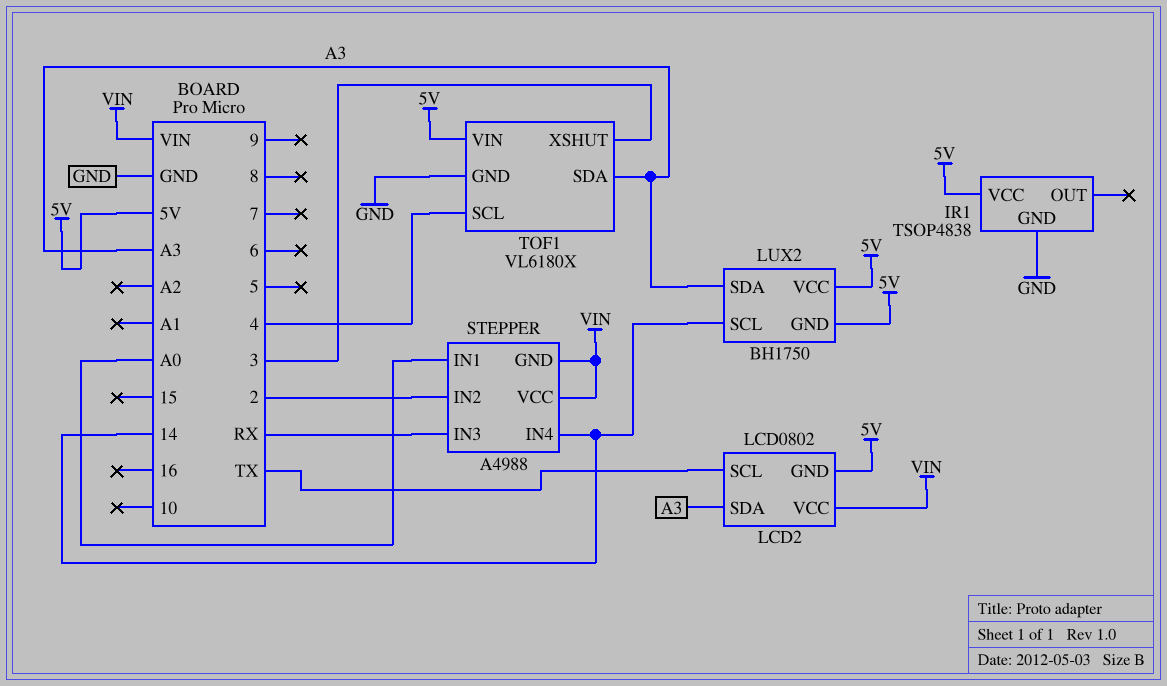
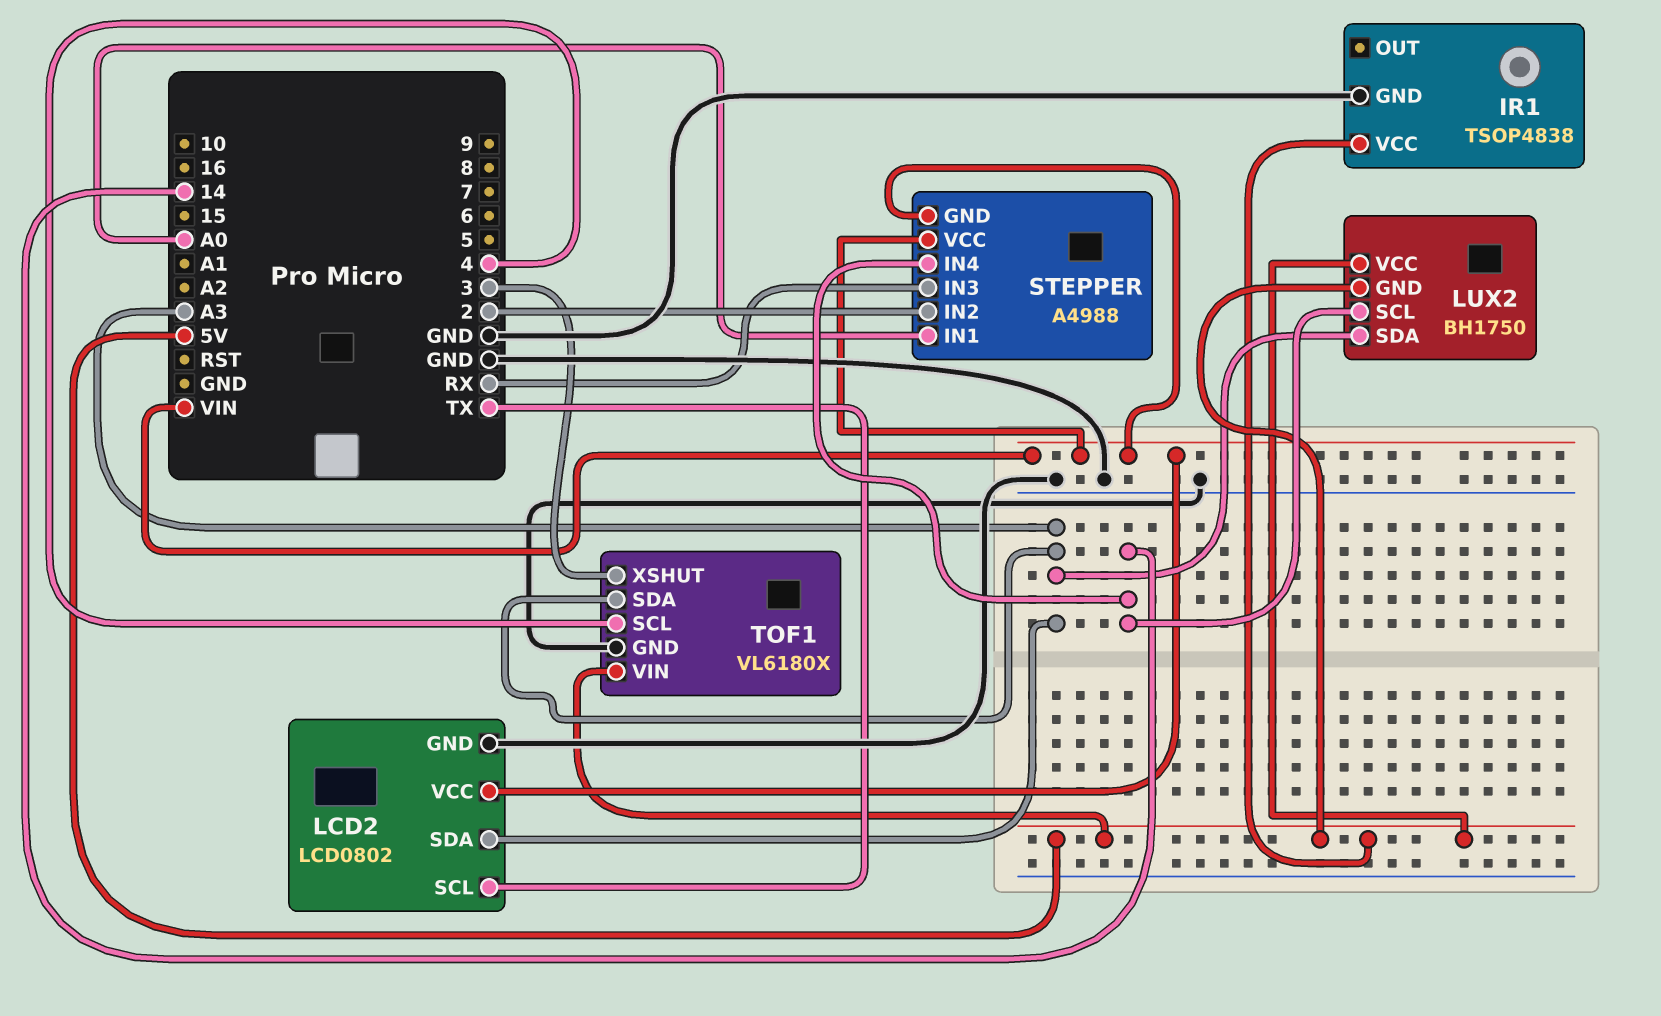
LCD2 pin GND: 5V -> GND

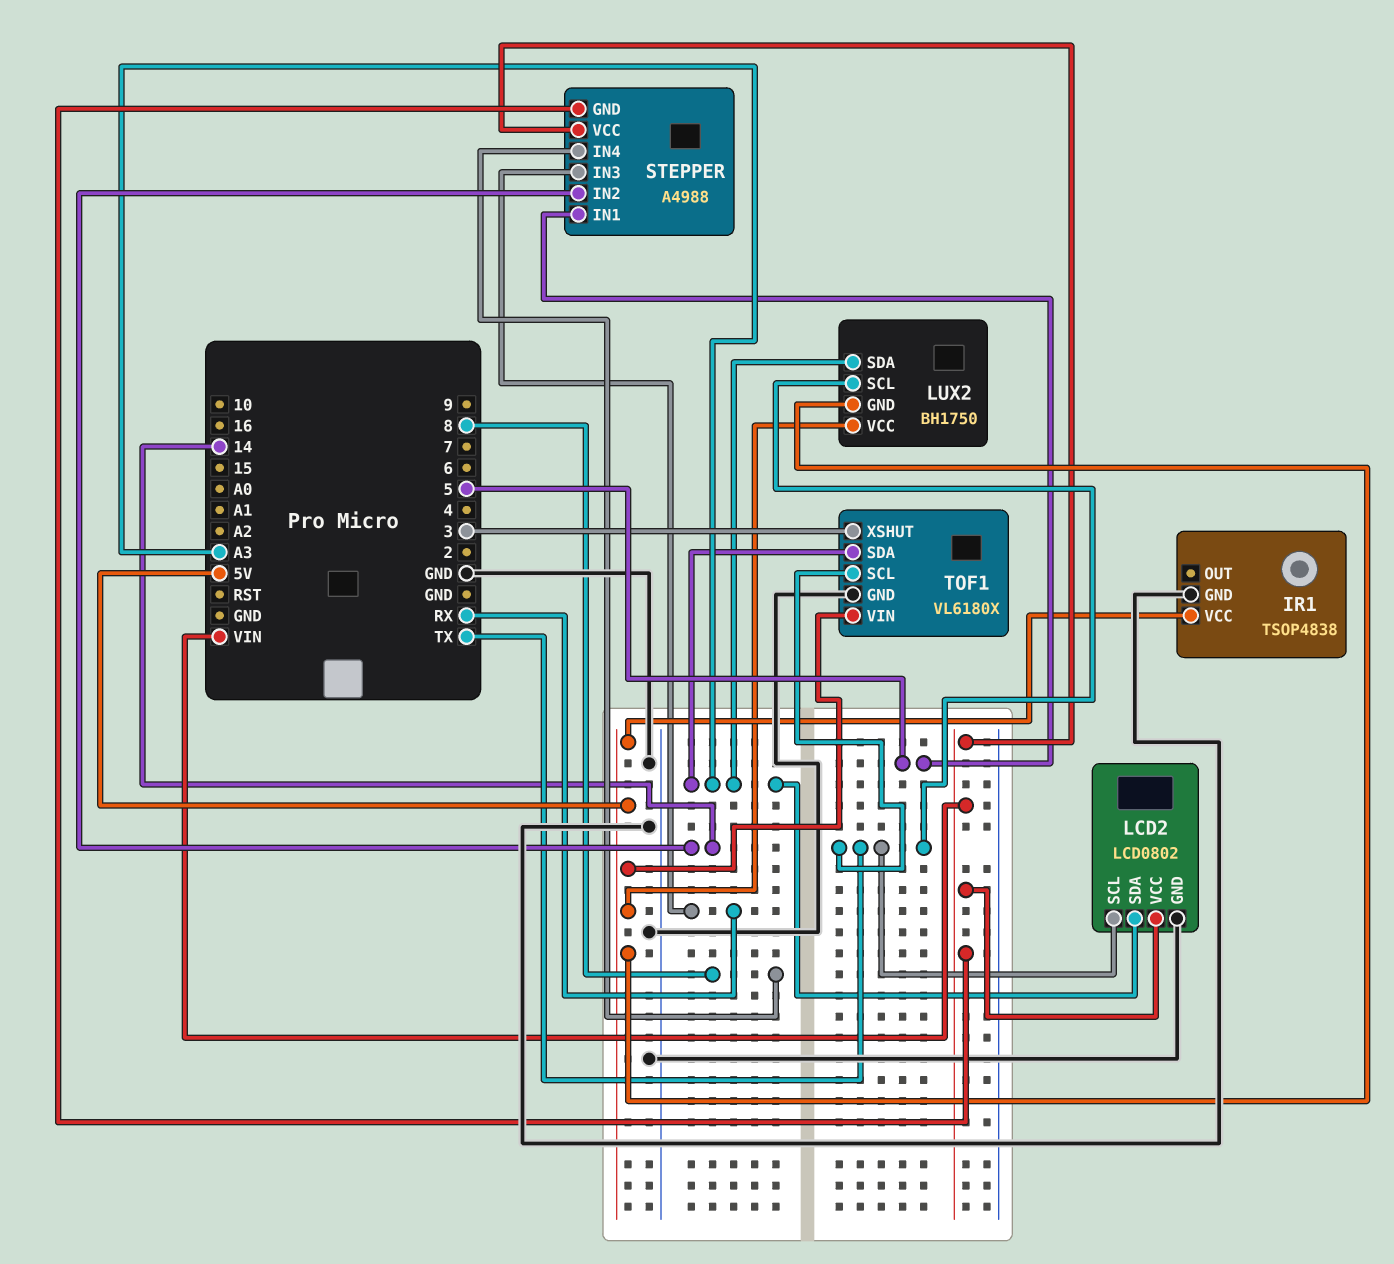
LUX2 pin SCL: 14 -> TX
STEPPER pin IN1: A0 -> 5
STEPPER pin IN2: 2 -> 14
STEPPER pin IN4: 14 -> 8
TOF1 pin SCL: 4 -> TX

